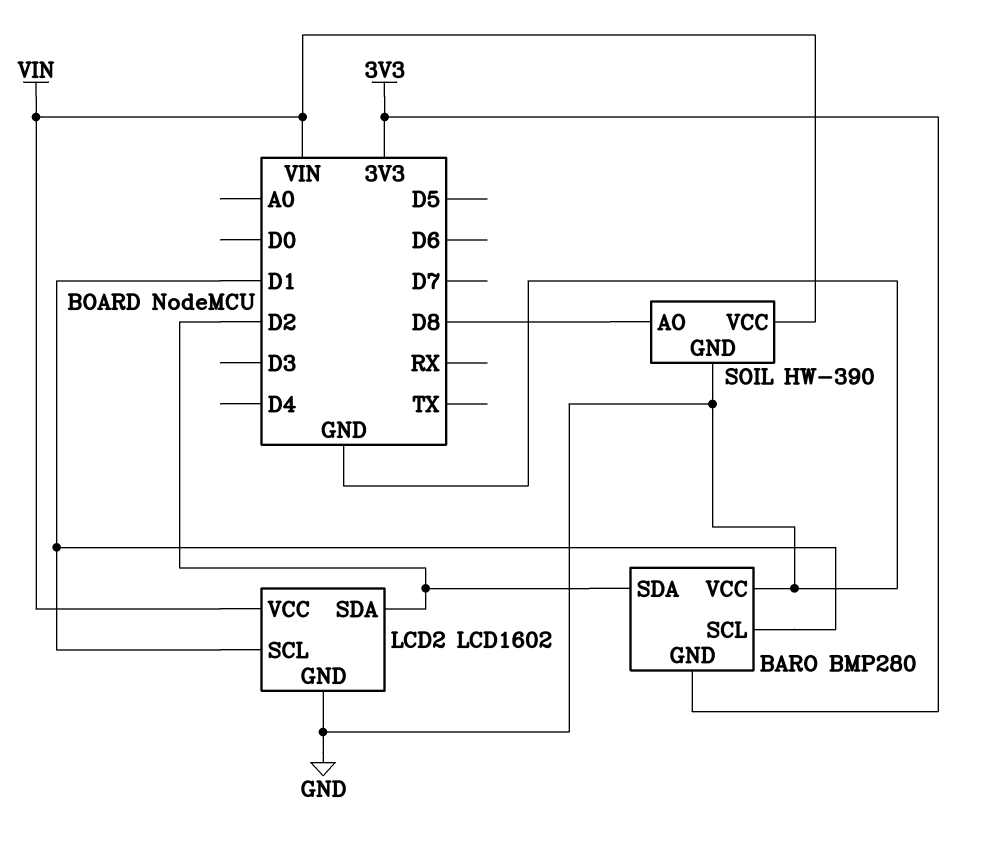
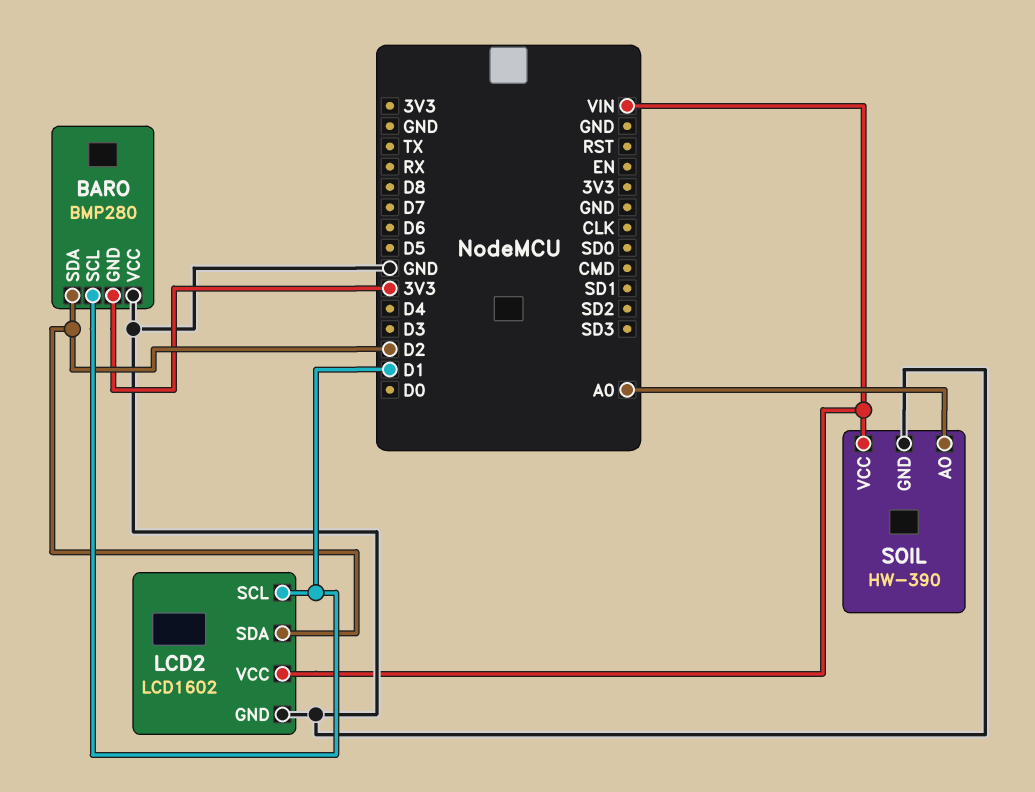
SOIL pin AO: D8 -> A0

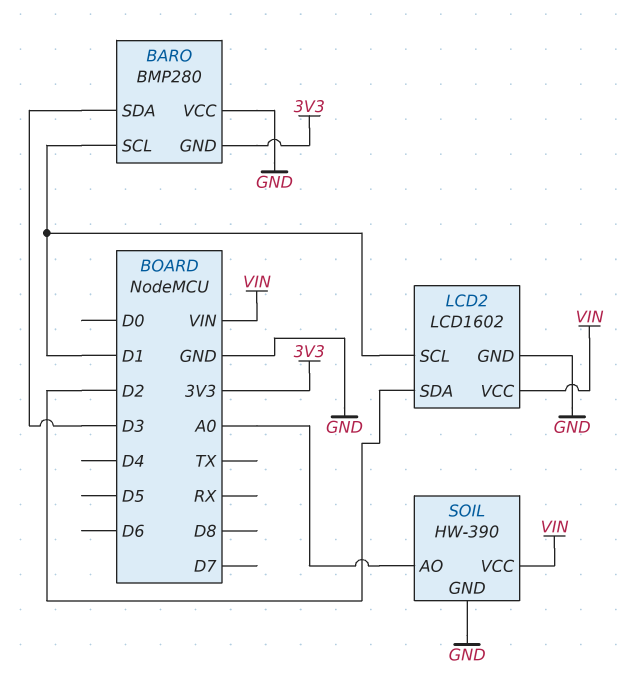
BARO pin SDA: D2 -> D3

